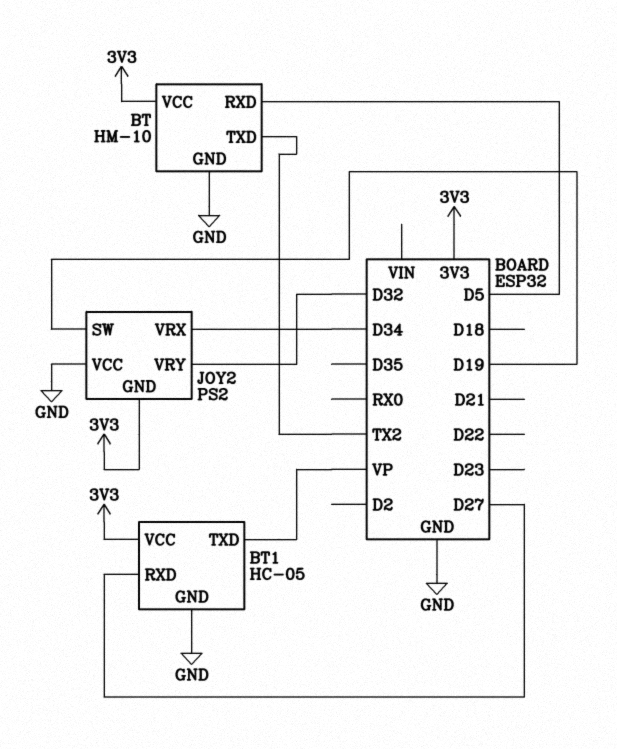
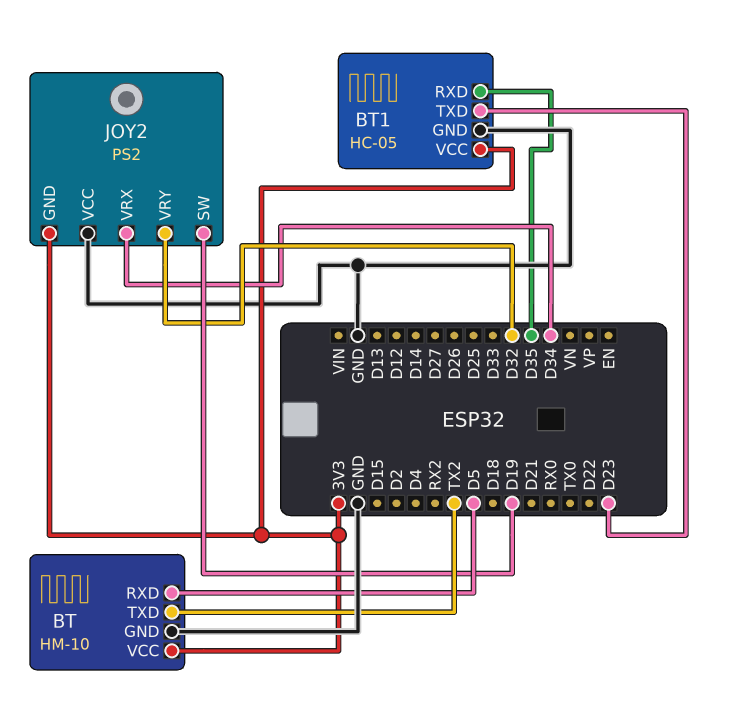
BT1 pin RXD: D27 -> D35
BT1 pin TXD: VP -> D23

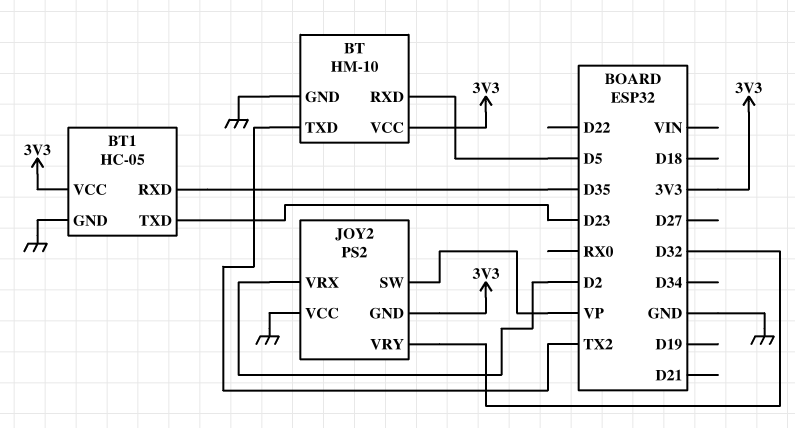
JOY2 pin SW: D19 -> VP
JOY2 pin VRX: D34 -> D2

